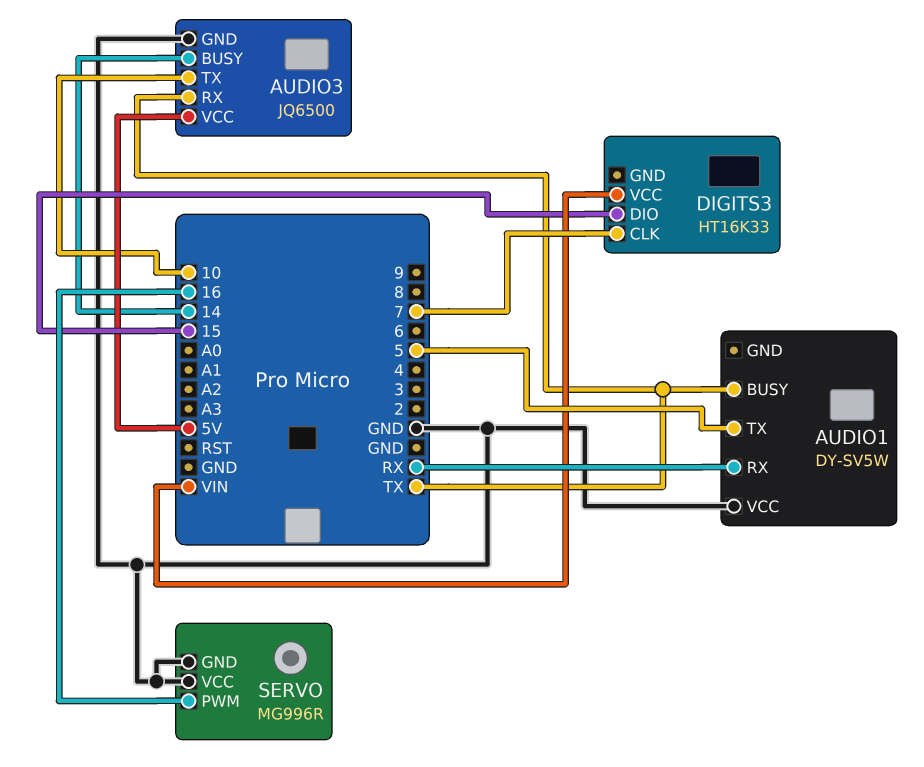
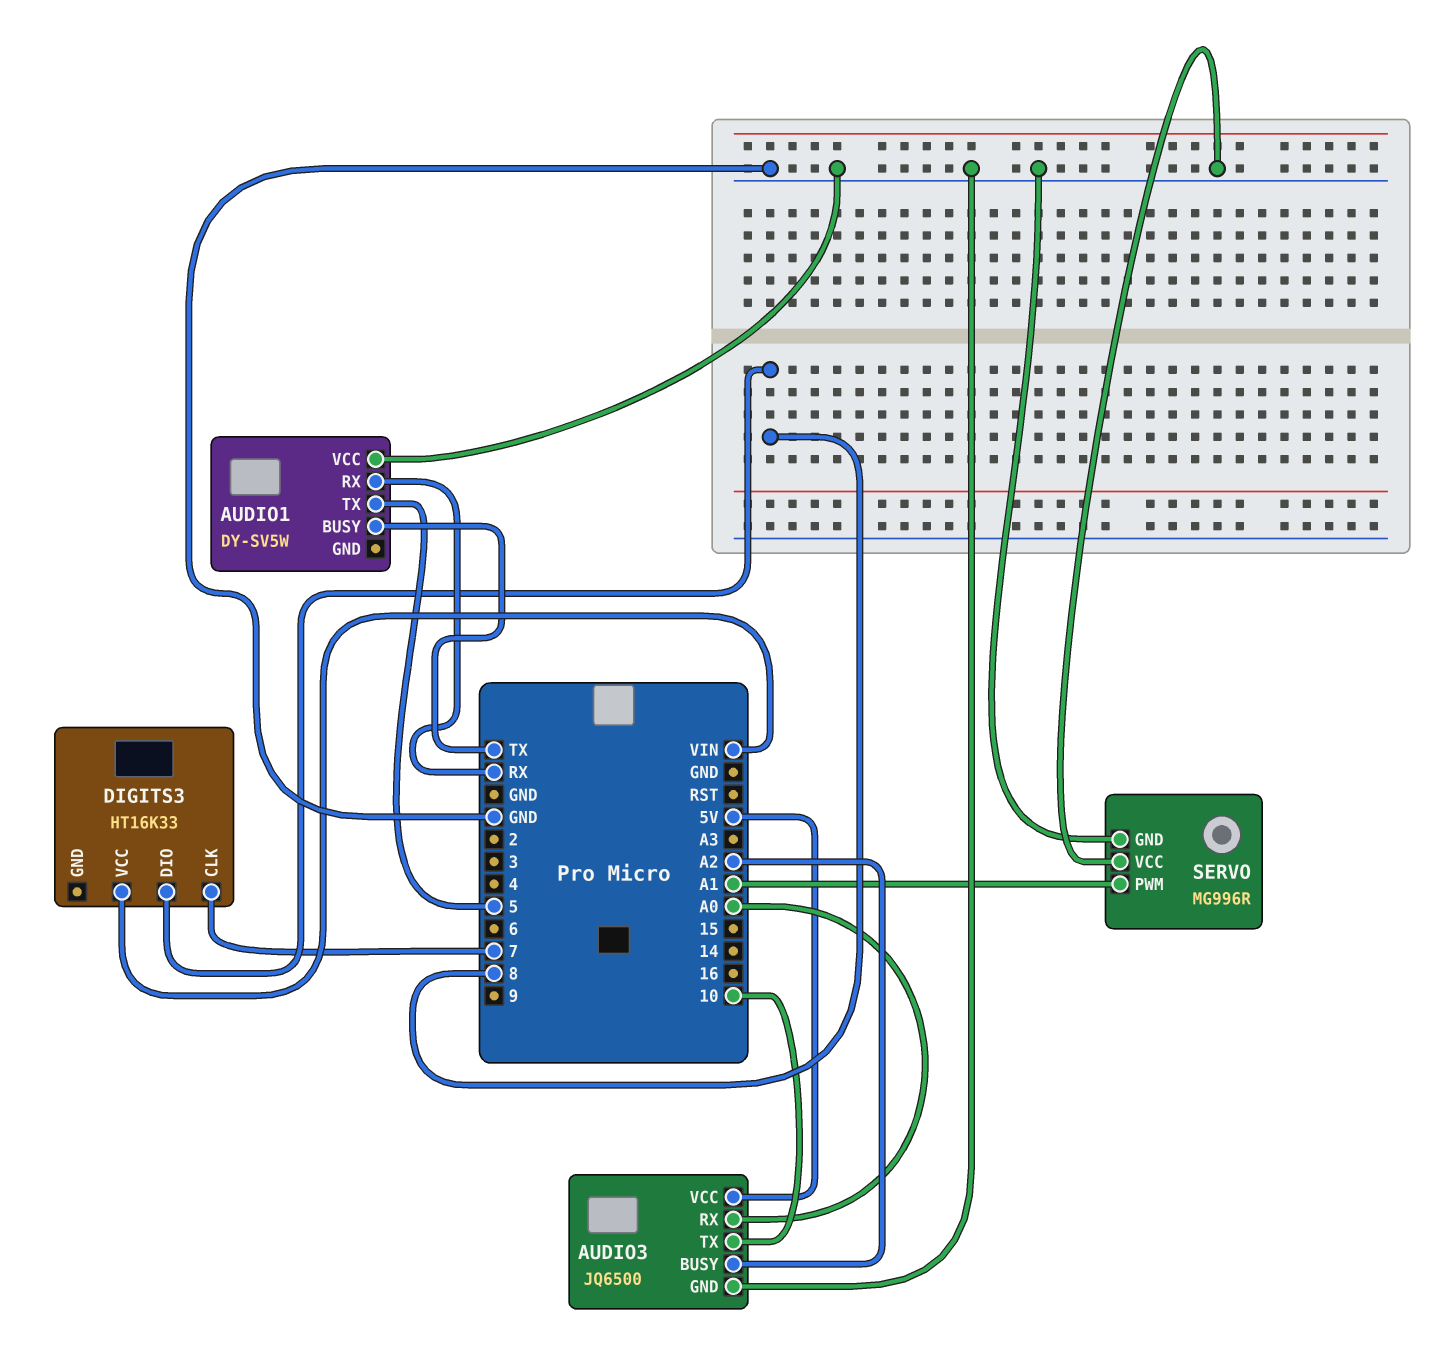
AUDIO3 pin BUSY: 14 -> A2
AUDIO3 pin RX: TX -> A0
DIGITS3 pin DIO: 15 -> 8
SERVO pin PWM: 16 -> A1

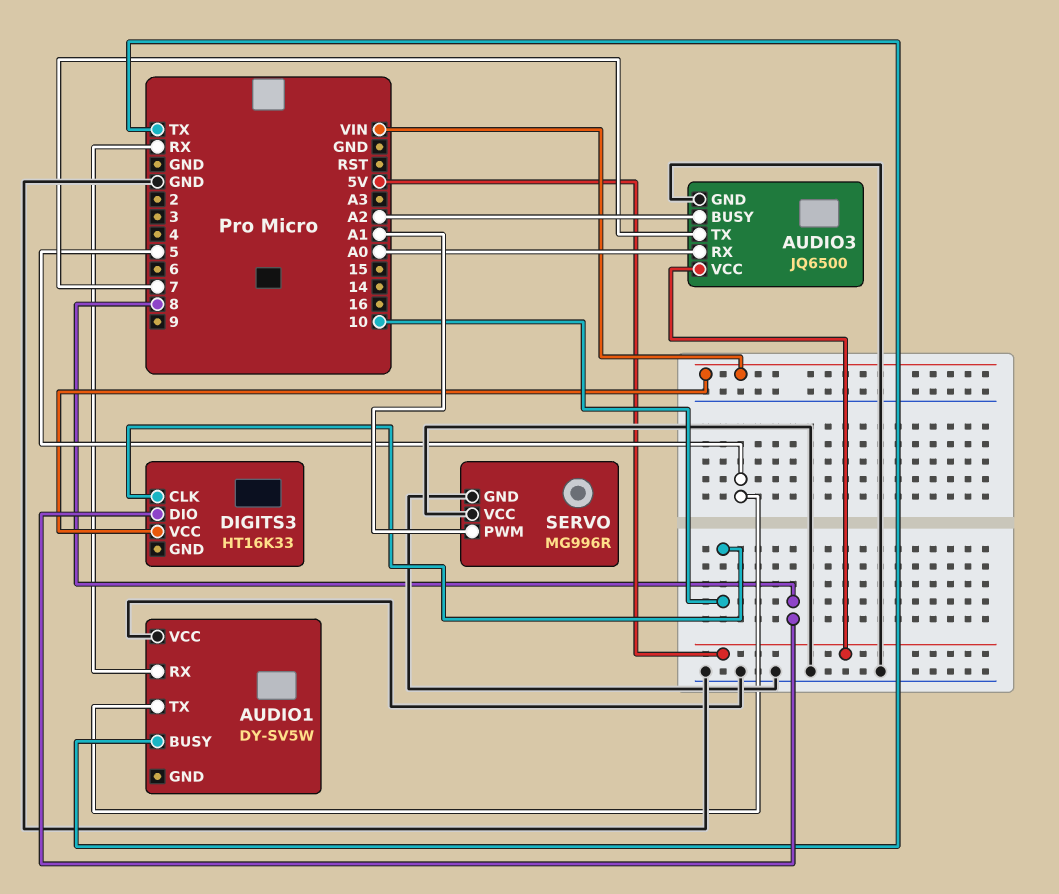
AUDIO3 pin TX: 10 -> 7
DIGITS3 pin CLK: 7 -> 10

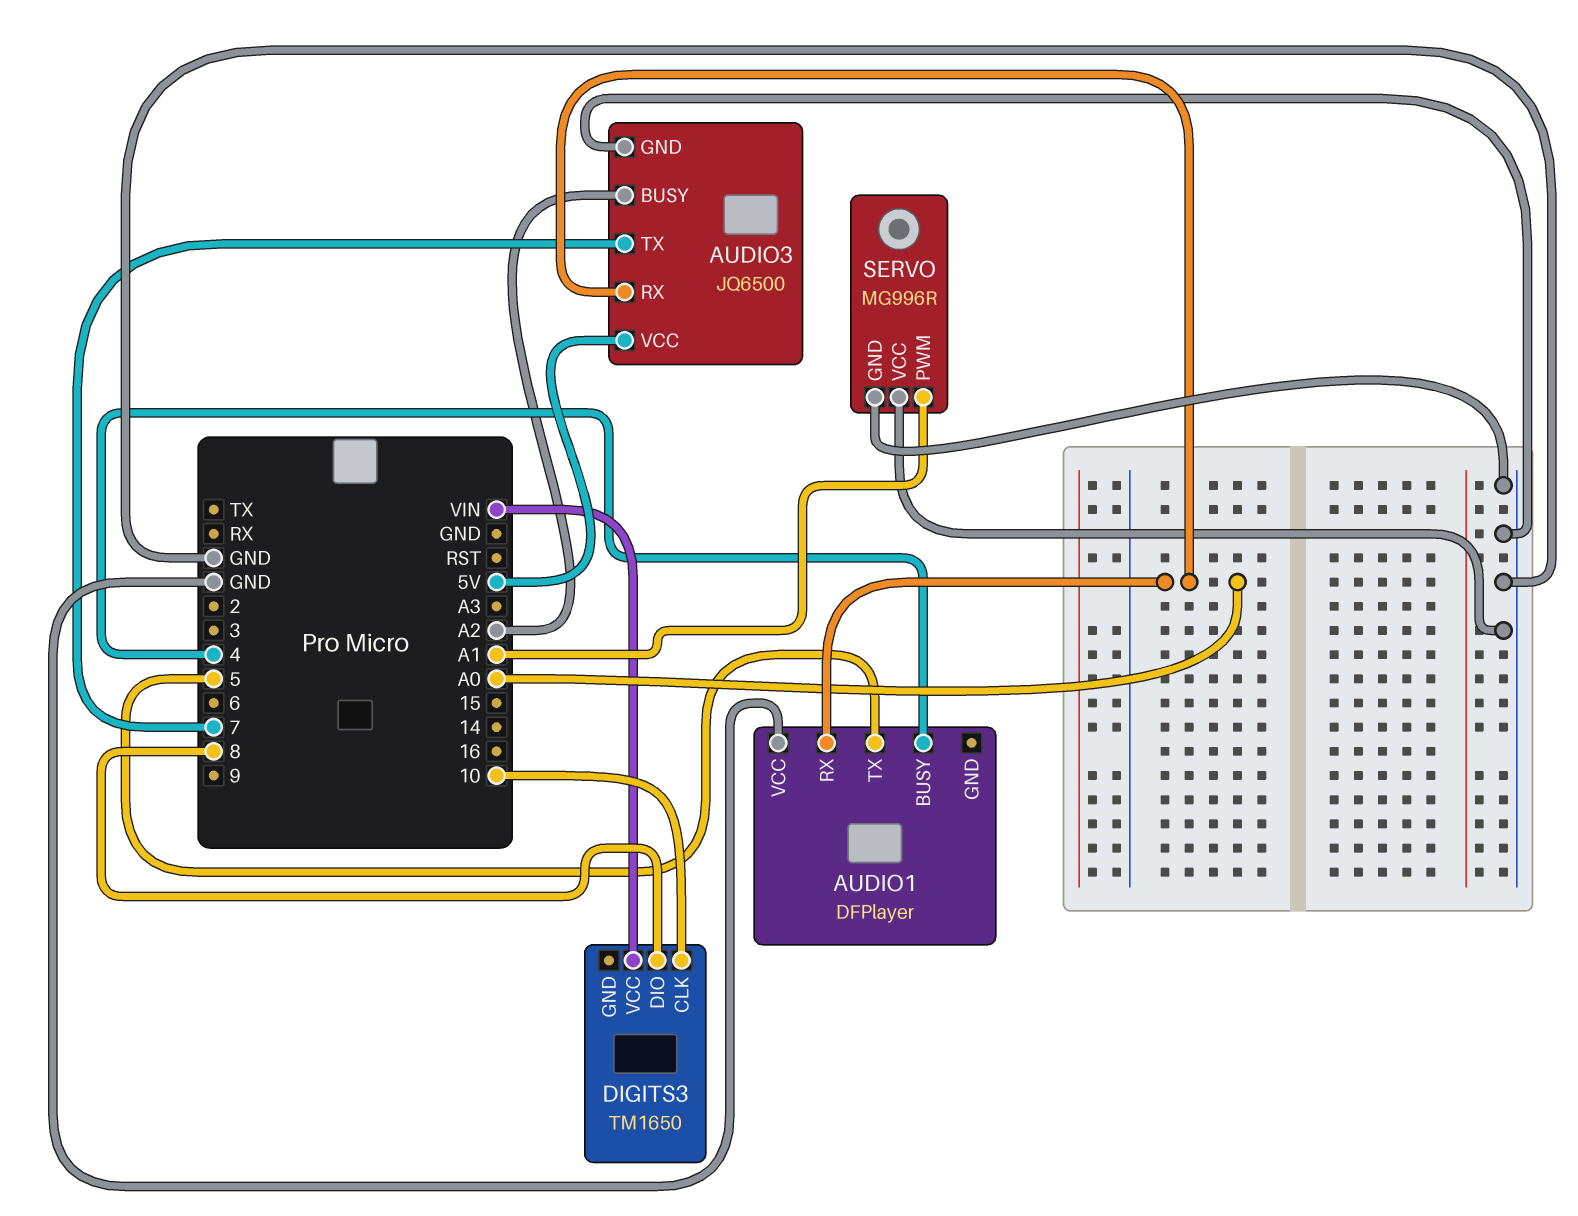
AUDIO1: DY-SV5W -> DFPlayer
AUDIO1 pin BUSY: TX -> 4
AUDIO1 pin RX: RX -> A0
DIGITS3: HT16K33 -> TM1650

